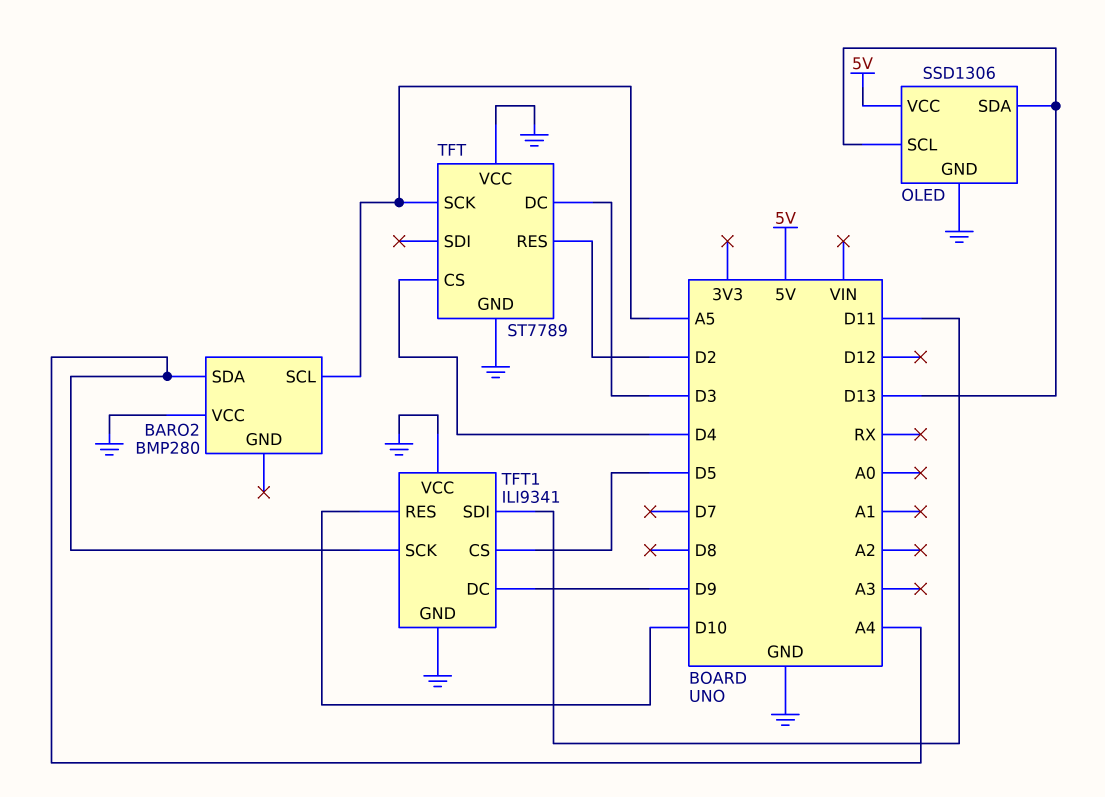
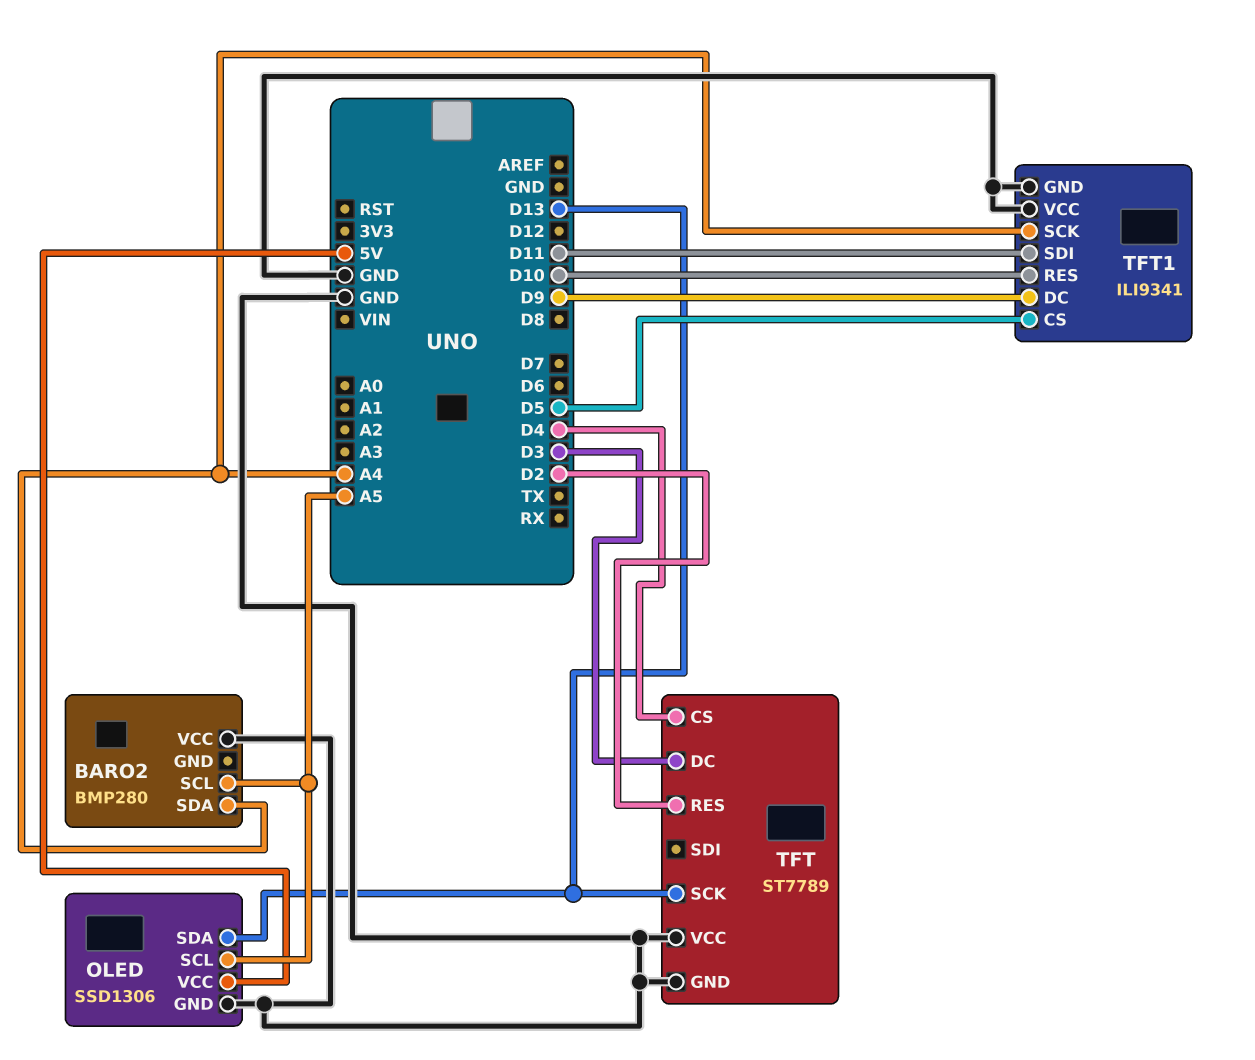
OLED pin SCL: D13 -> A5
TFT pin SCK: A5 -> D13

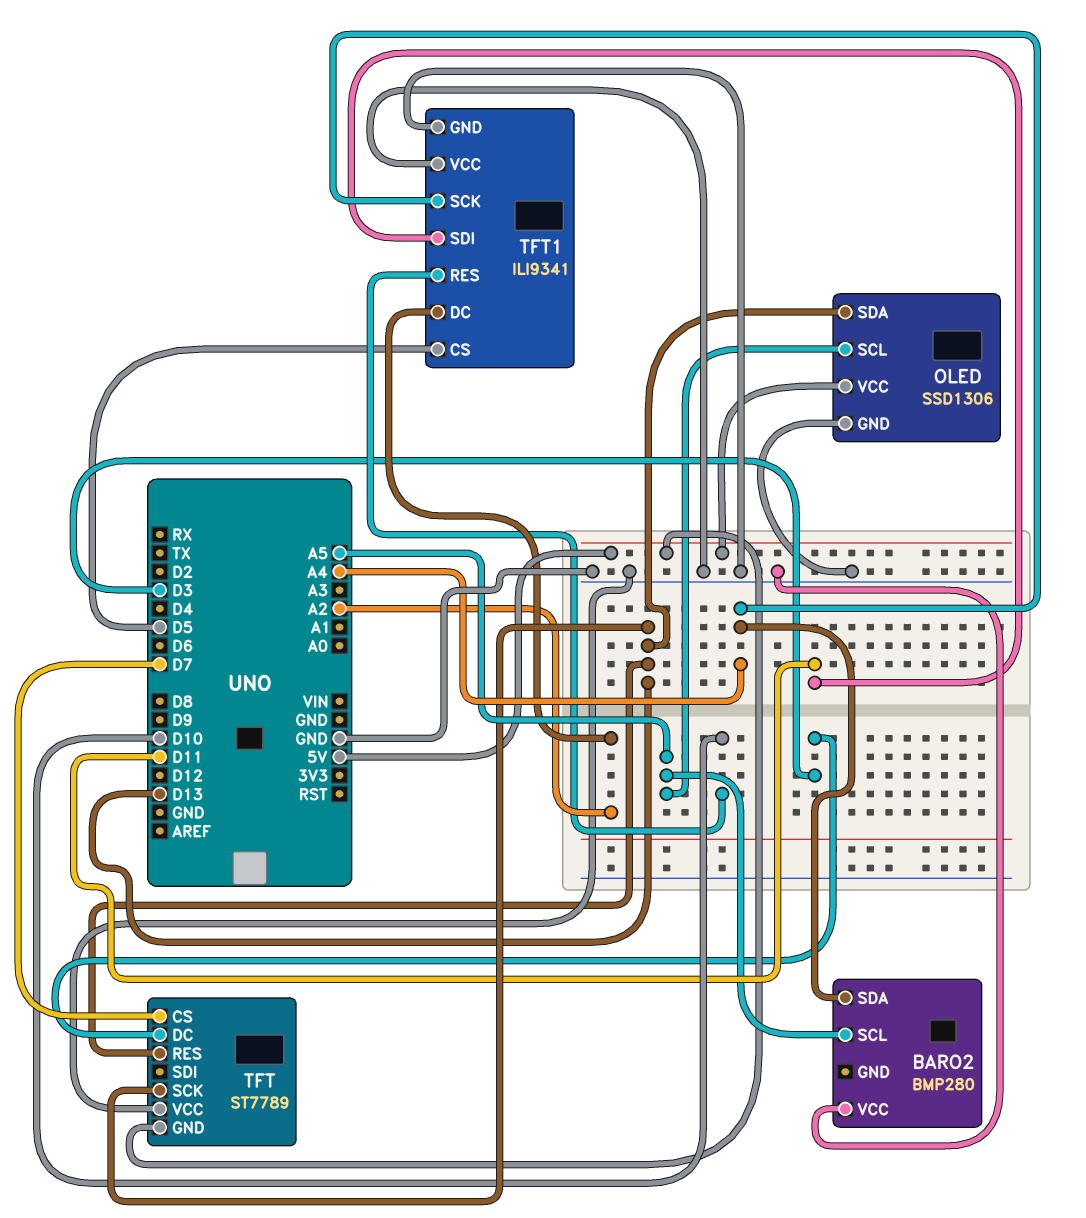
TFT pin CS: D4 -> D7
TFT pin GND: GND -> 5V
TFT pin RES: D2 -> D13
TFT1 pin DC: D9 -> A2

